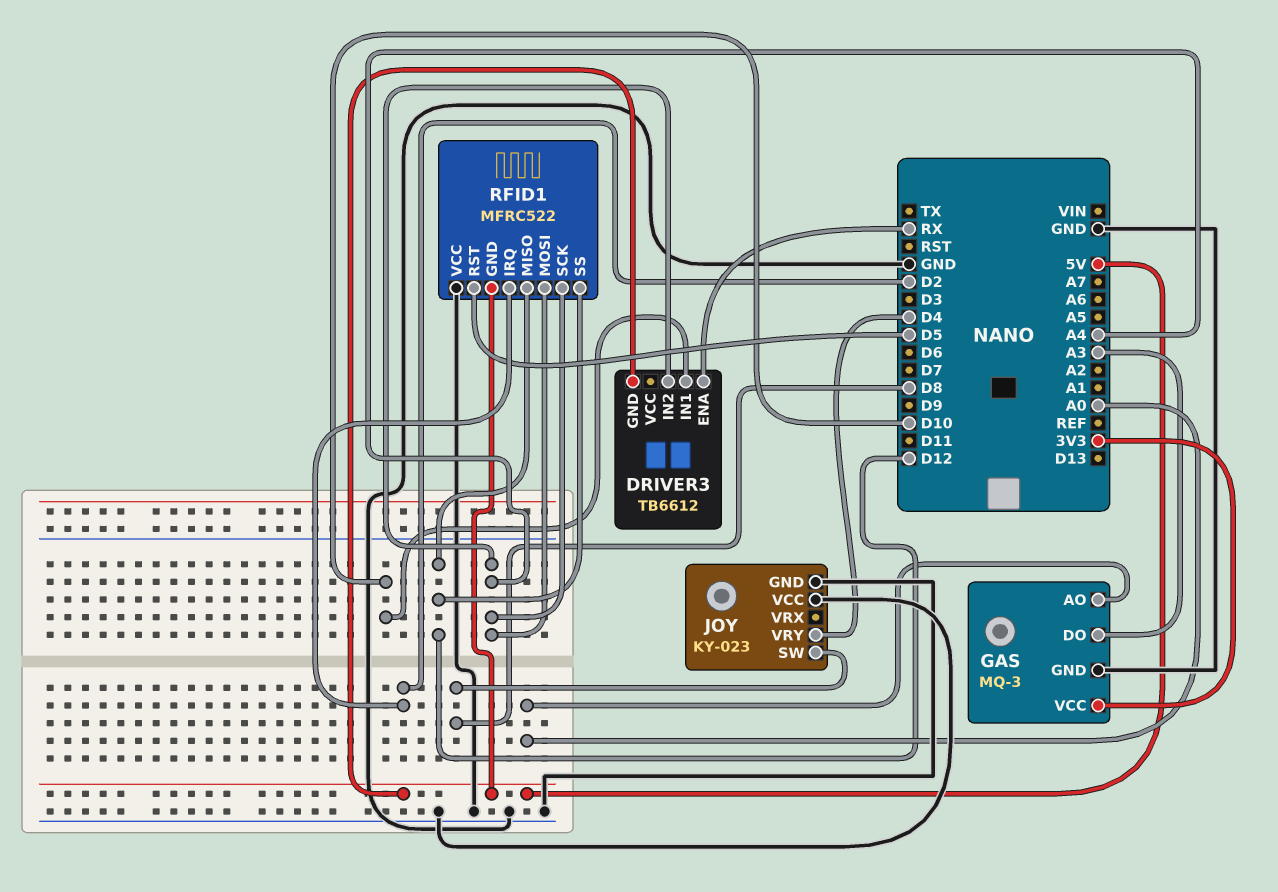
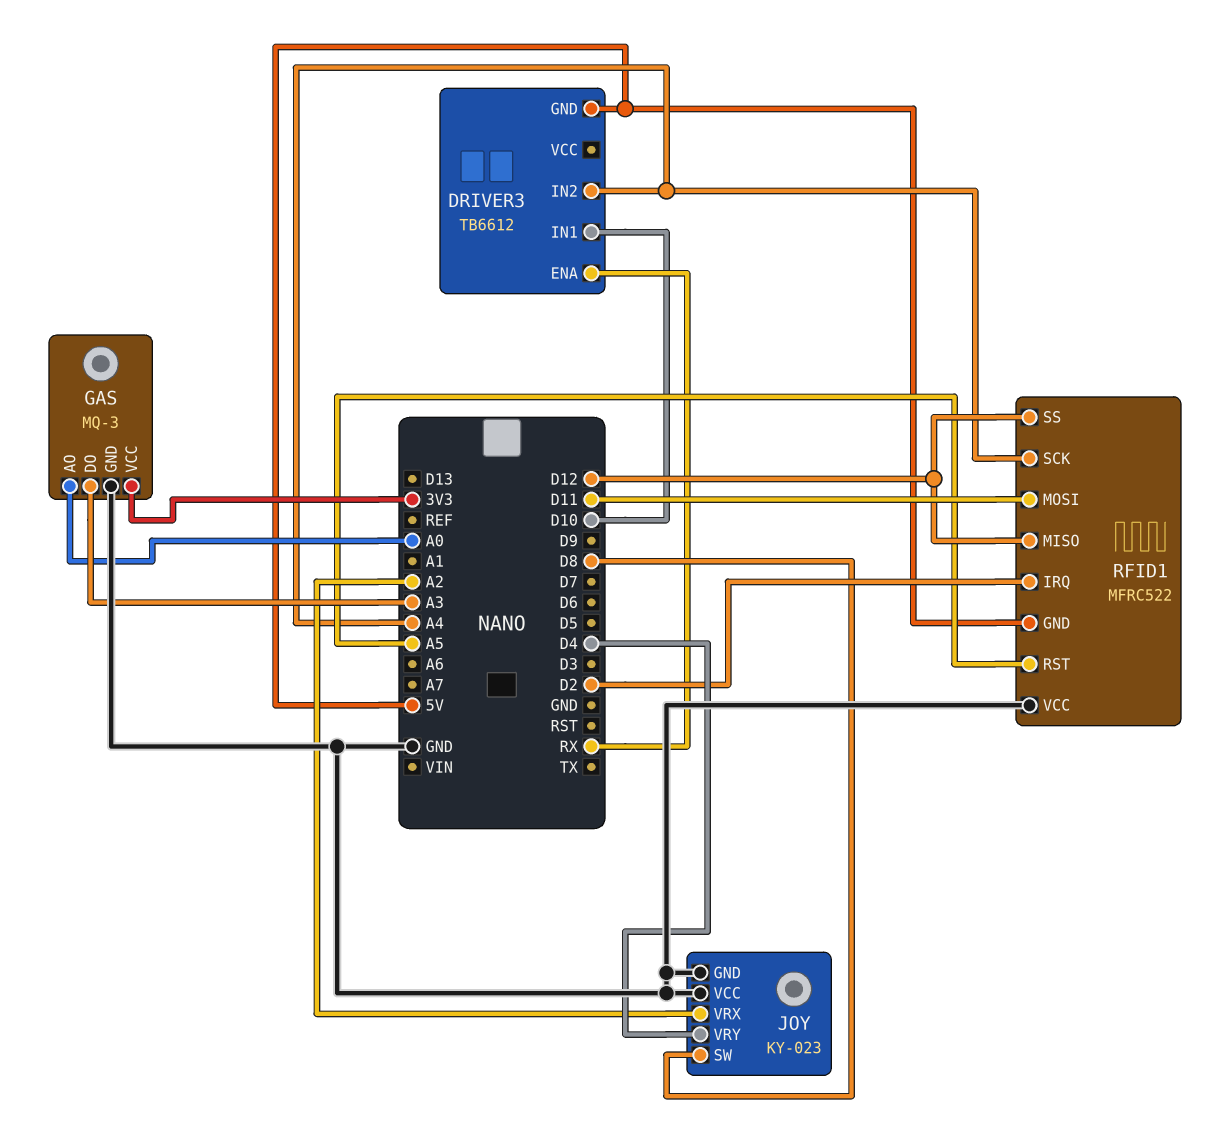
JOY pin VRX: none -> A2
RFID1 pin MOSI: A4 -> D11
RFID1 pin RST: D5 -> A5

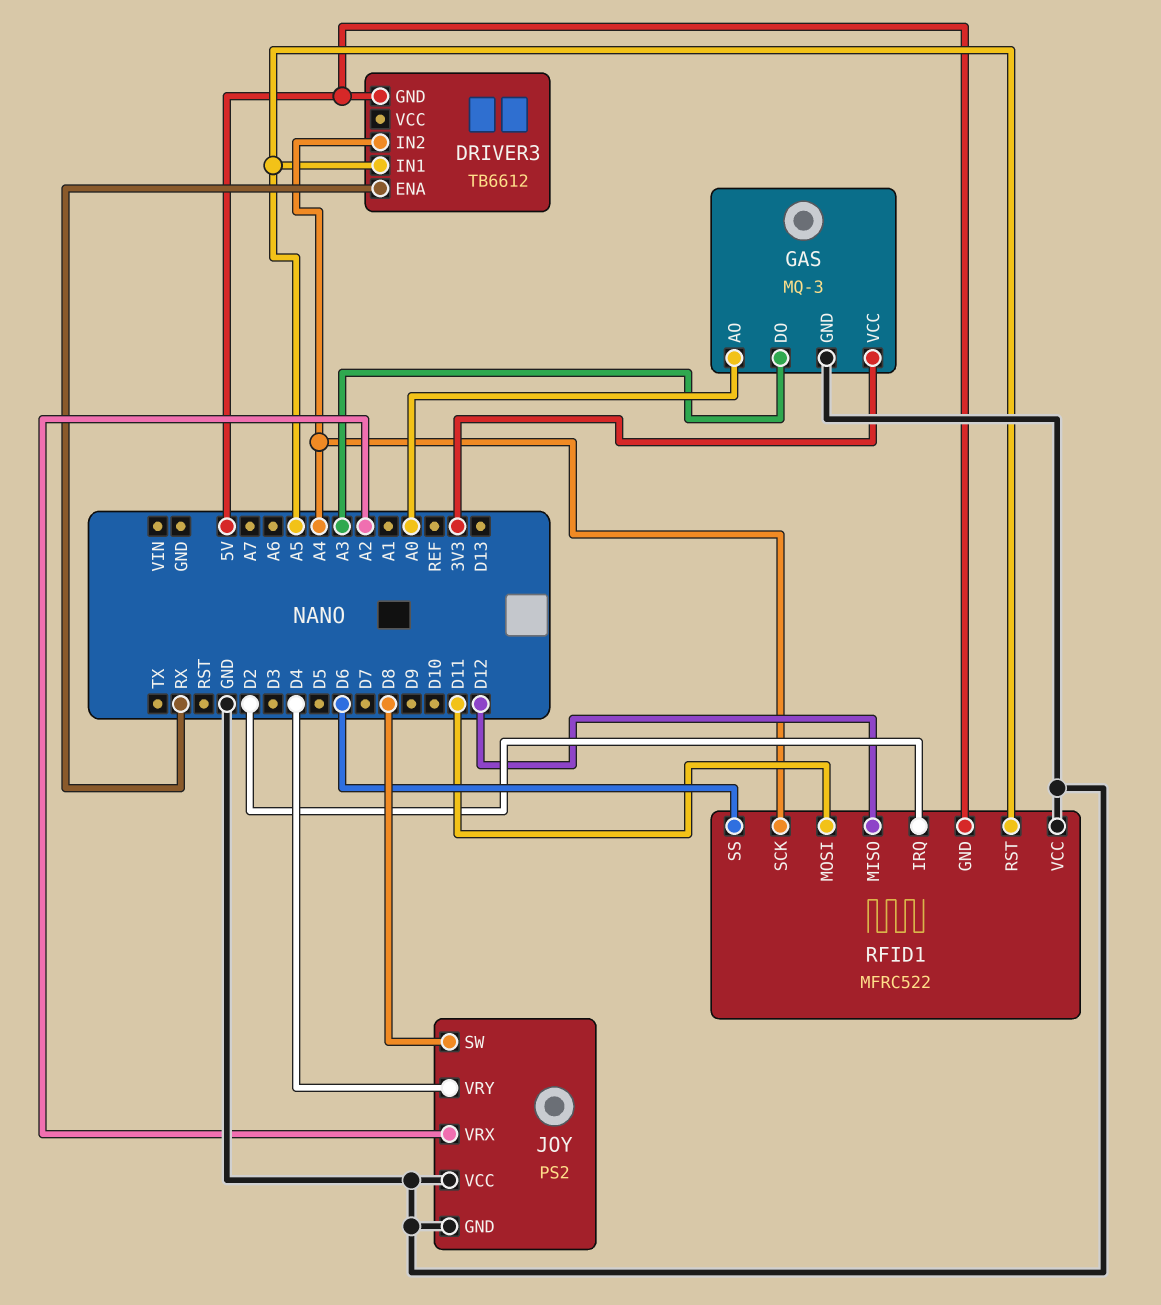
DRIVER3 pin IN1: D10 -> A5
JOY: KY-023 -> PS2
RFID1 pin SS: D12 -> D6

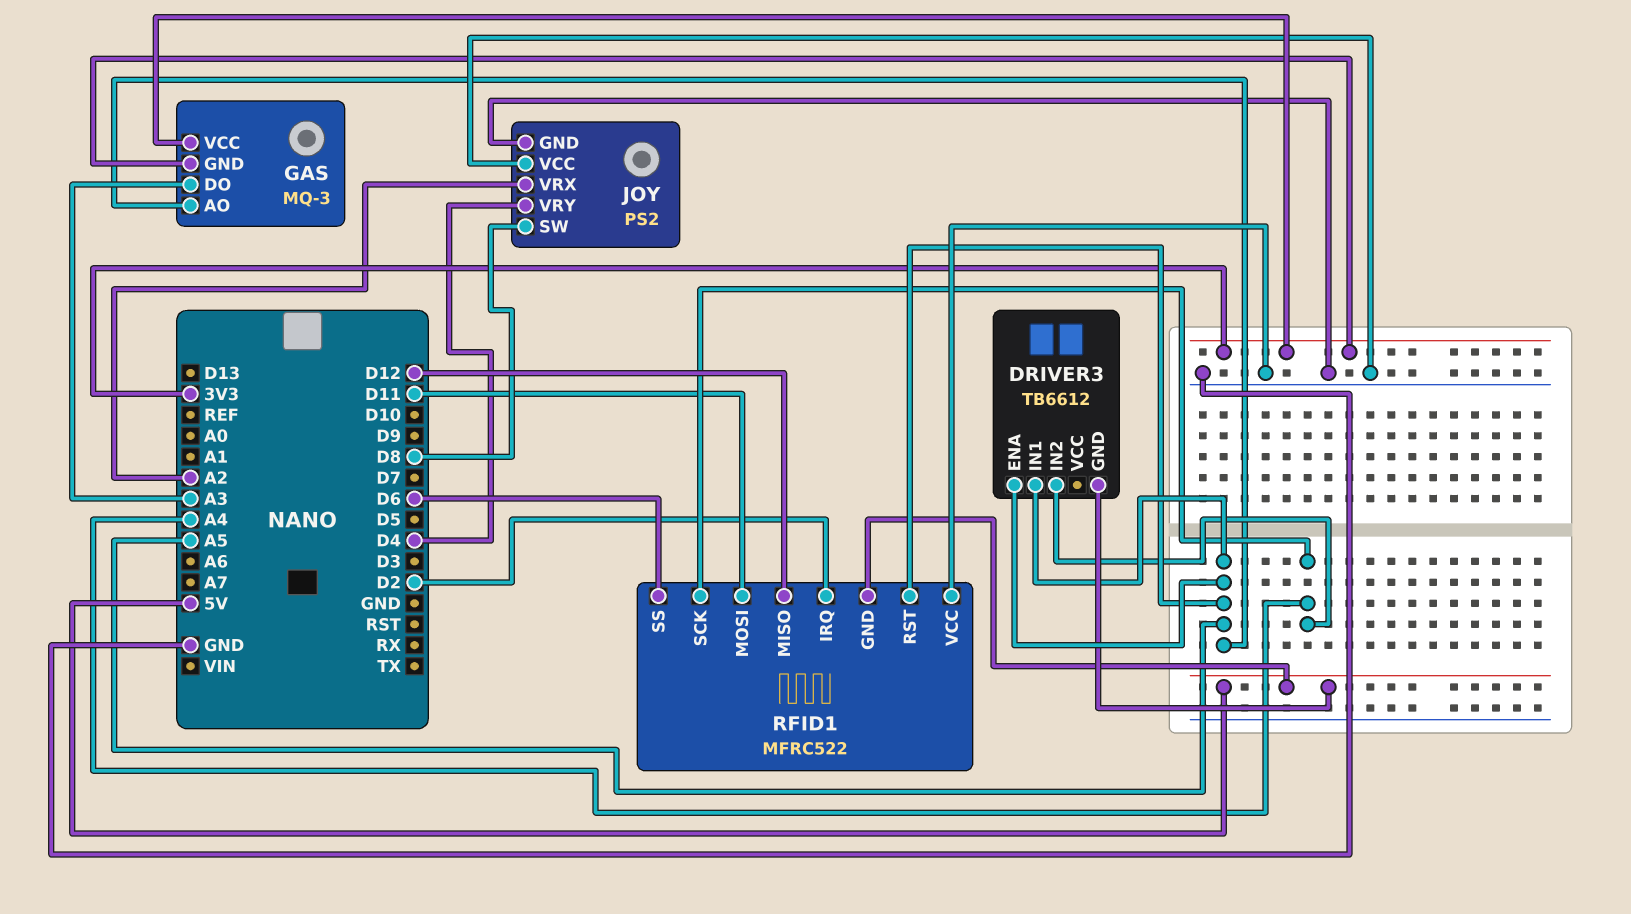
DRIVER3 pin ENA: RX -> A5
GAS pin AO: A0 -> A5
GAS pin GND: GND -> 3V3

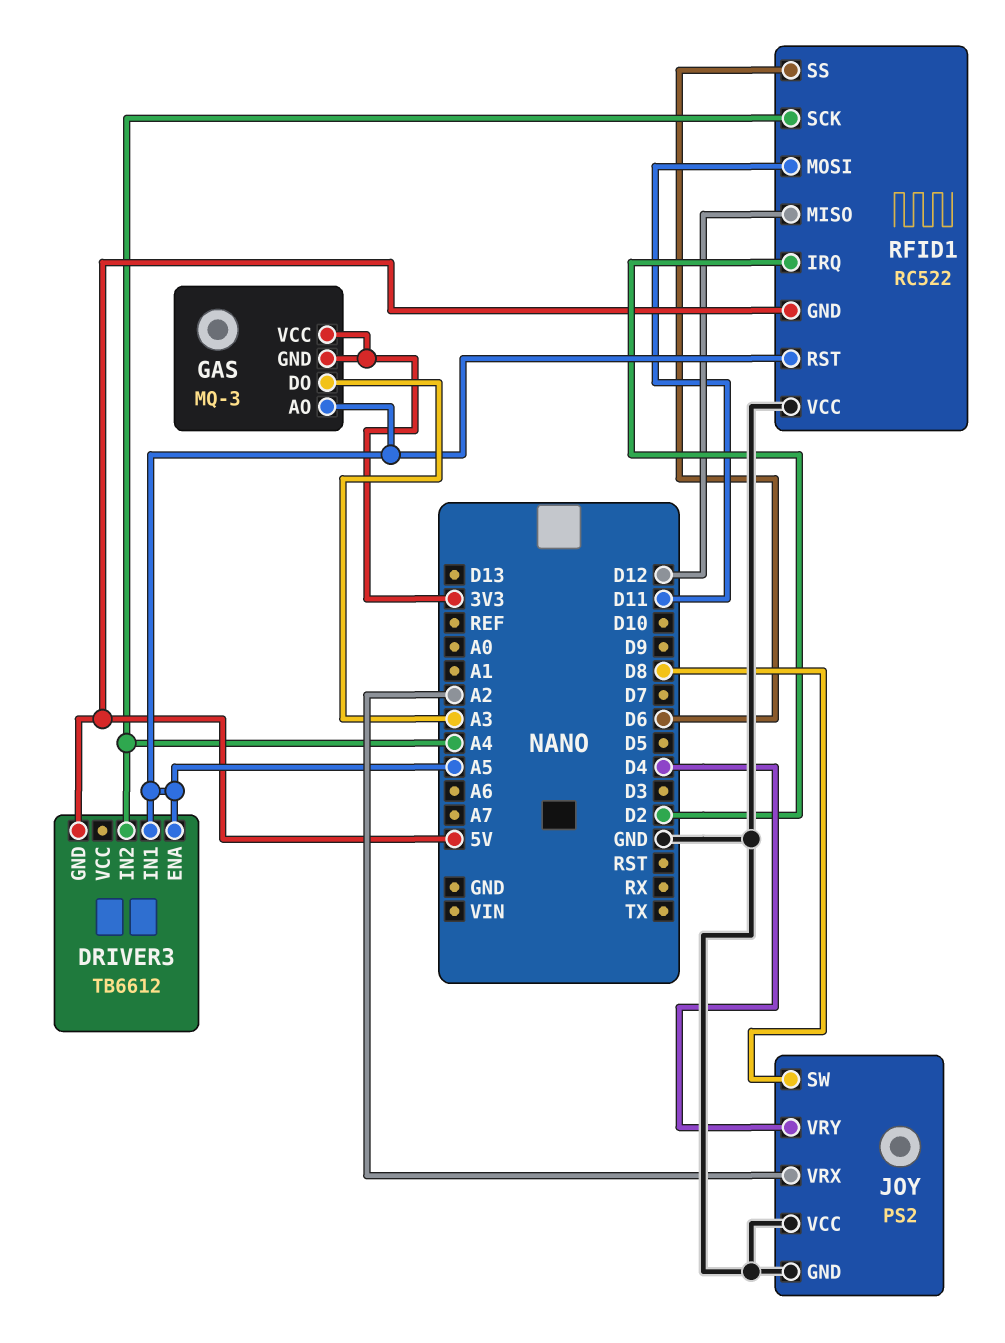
RFID1: MFRC522 -> RC522

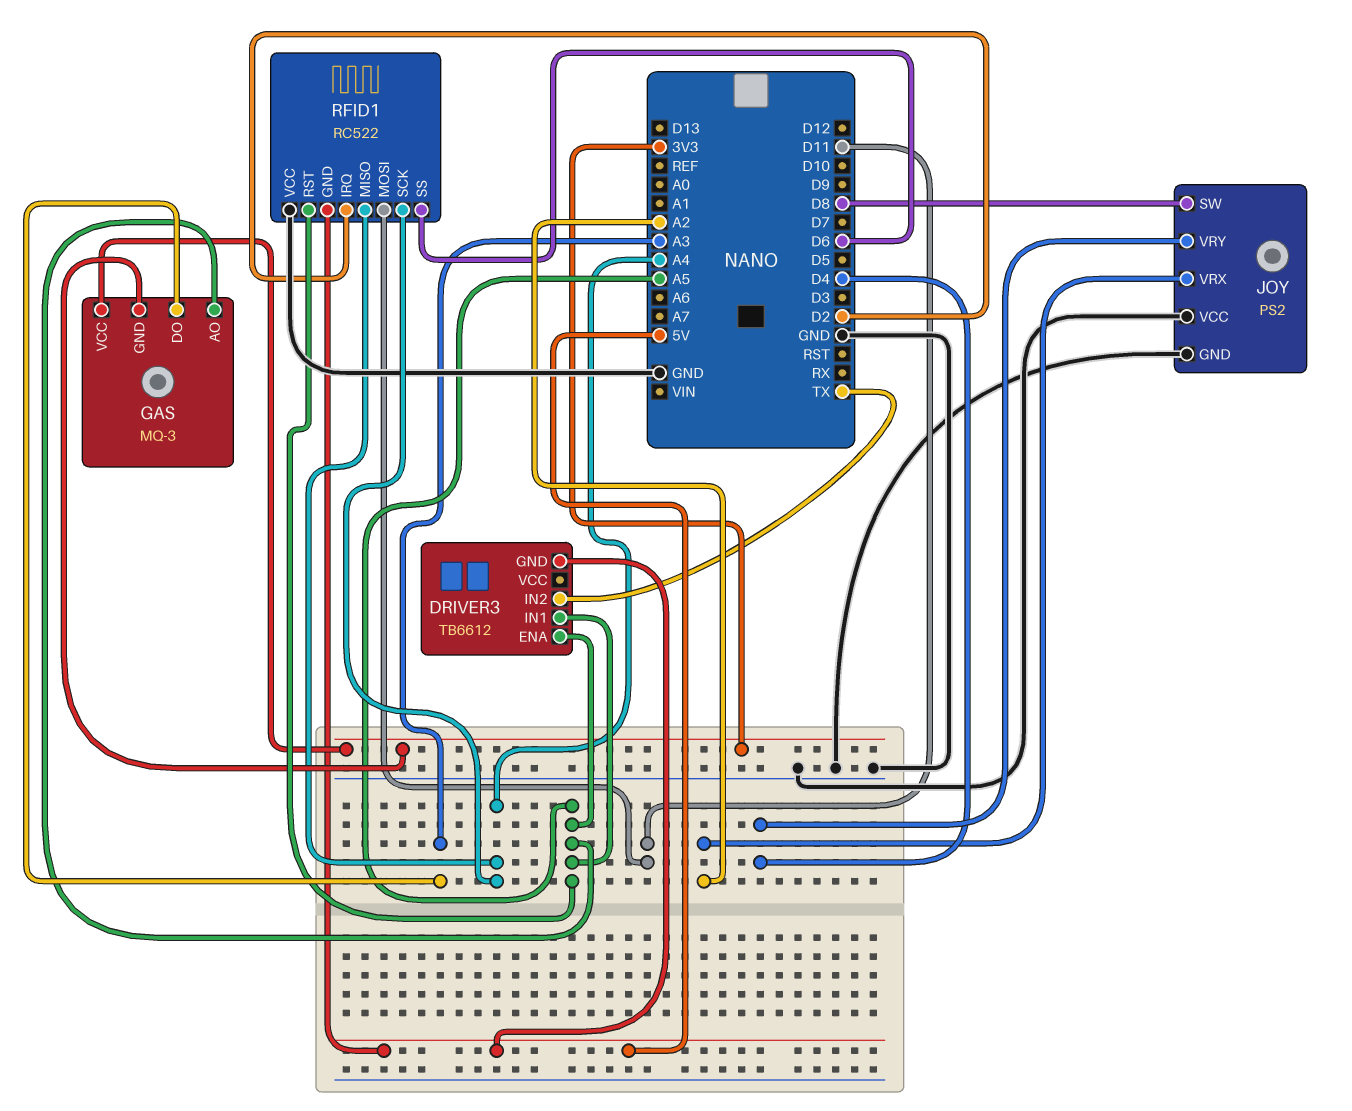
DRIVER3 pin IN2: A4 -> TX
RFID1 pin MISO: D12 -> A4

